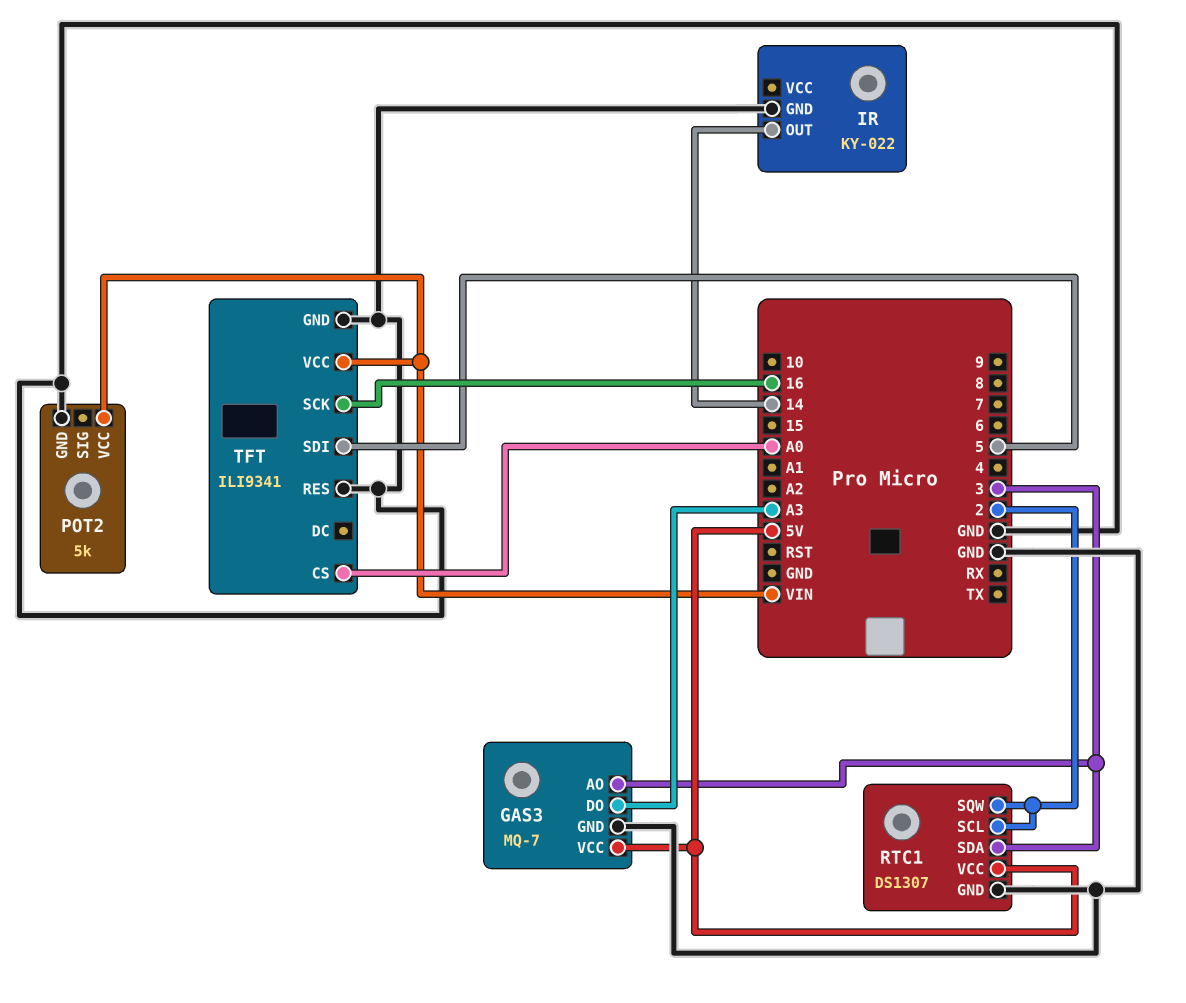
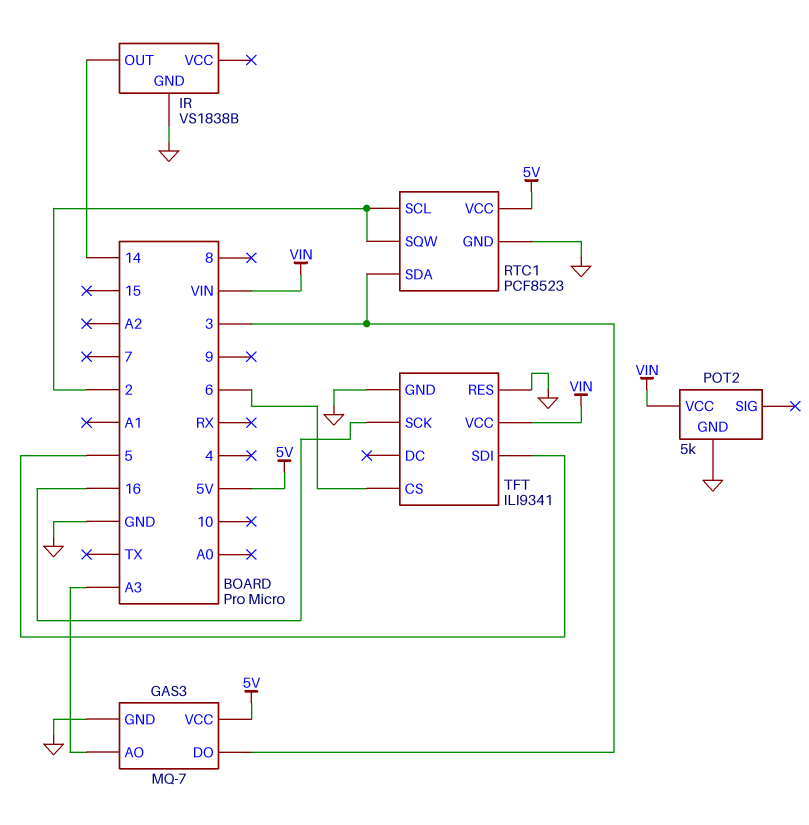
GAS3 pin AO: 3 -> A3
GAS3 pin DO: A3 -> 3
IR: KY-022 -> VS1838B
RTC1: DS1307 -> PCF8523
TFT pin CS: A0 -> 6

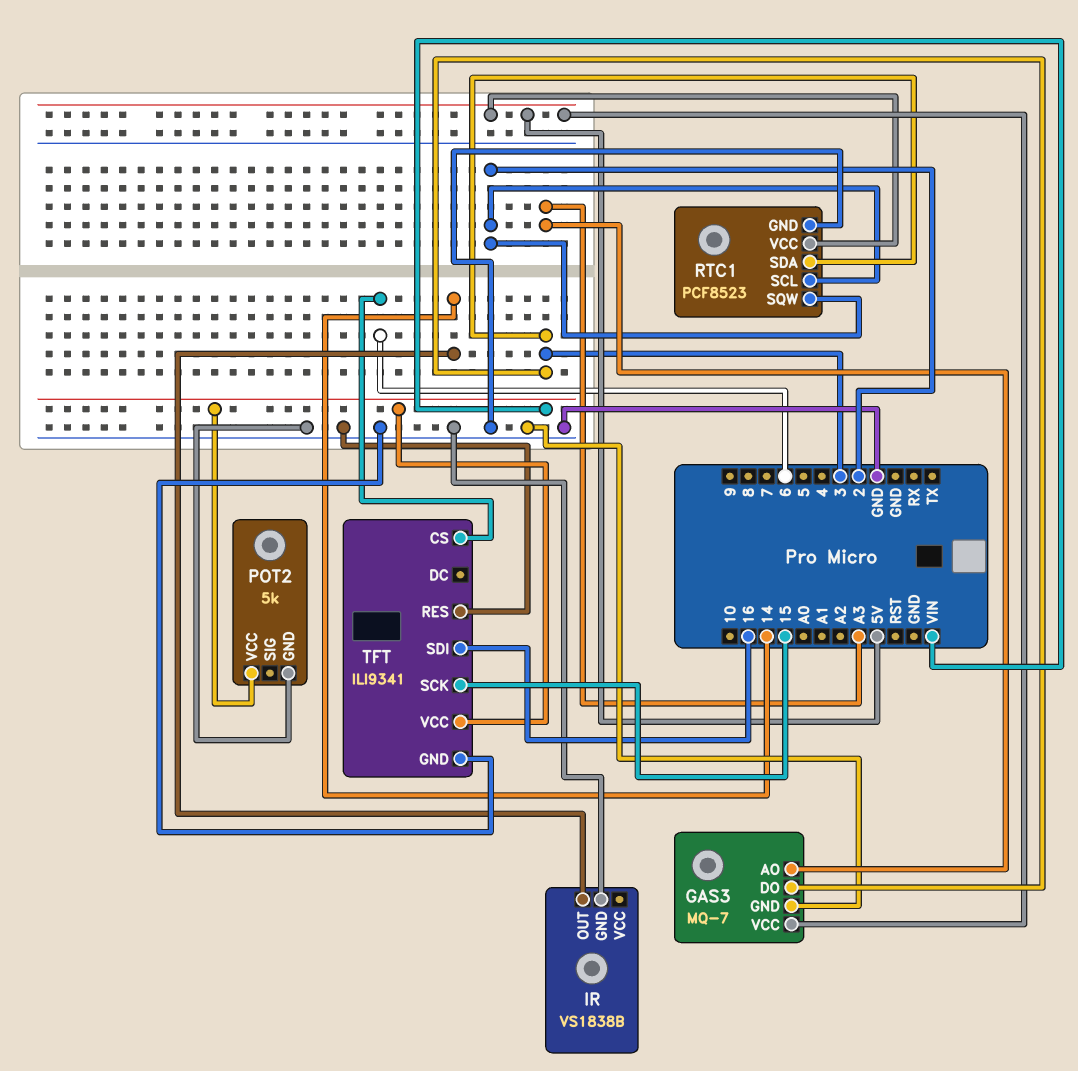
TFT pin SCK: 16 -> 15
TFT pin SDI: 5 -> 16

